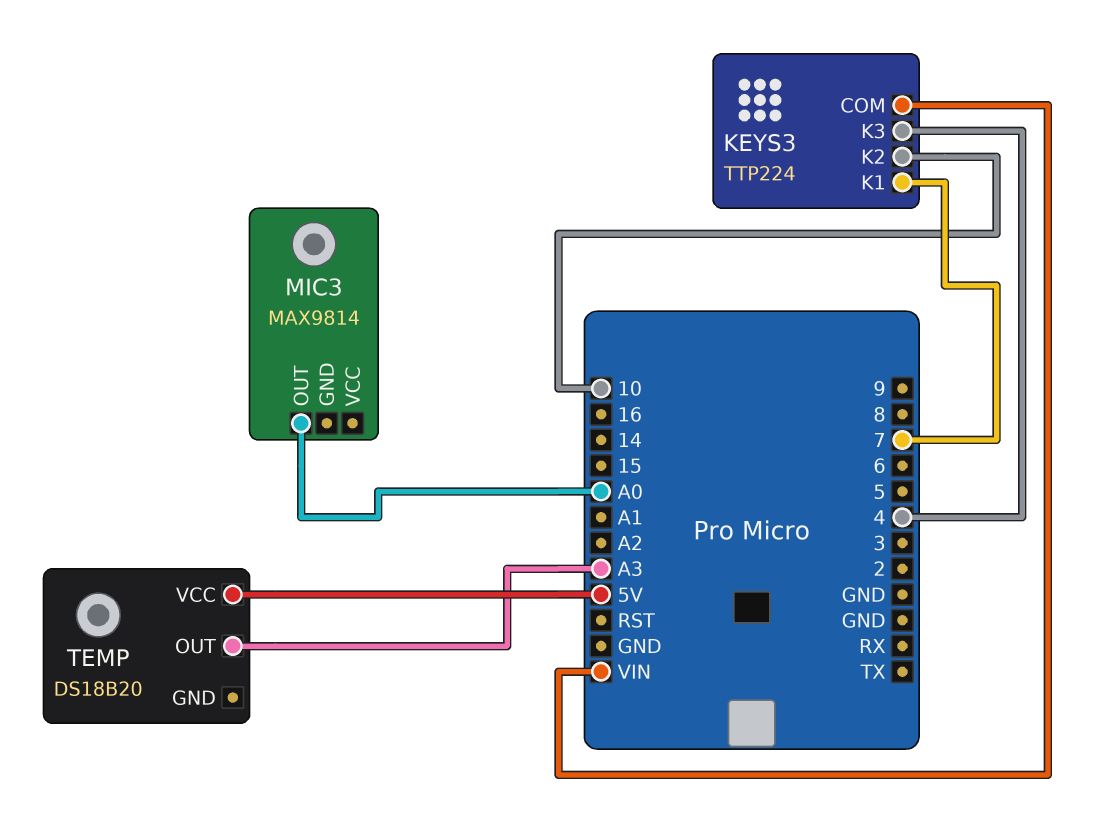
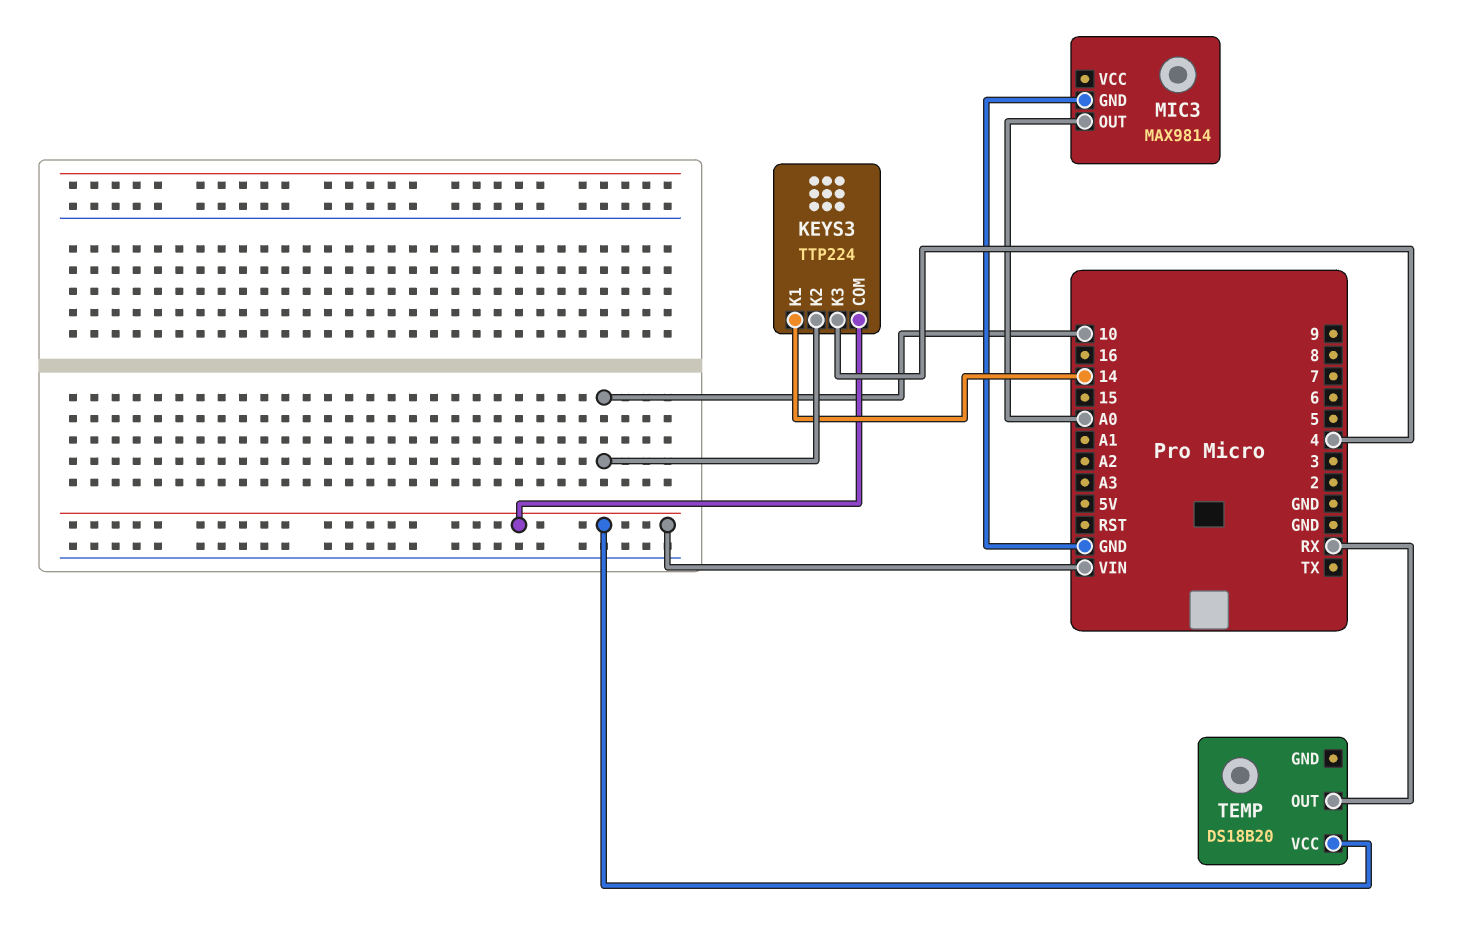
KEYS3 pin K1: 7 -> 14
MIC3 pin GND: none -> GND
TEMP pin OUT: A3 -> RX
TEMP pin VCC: 5V -> VIN

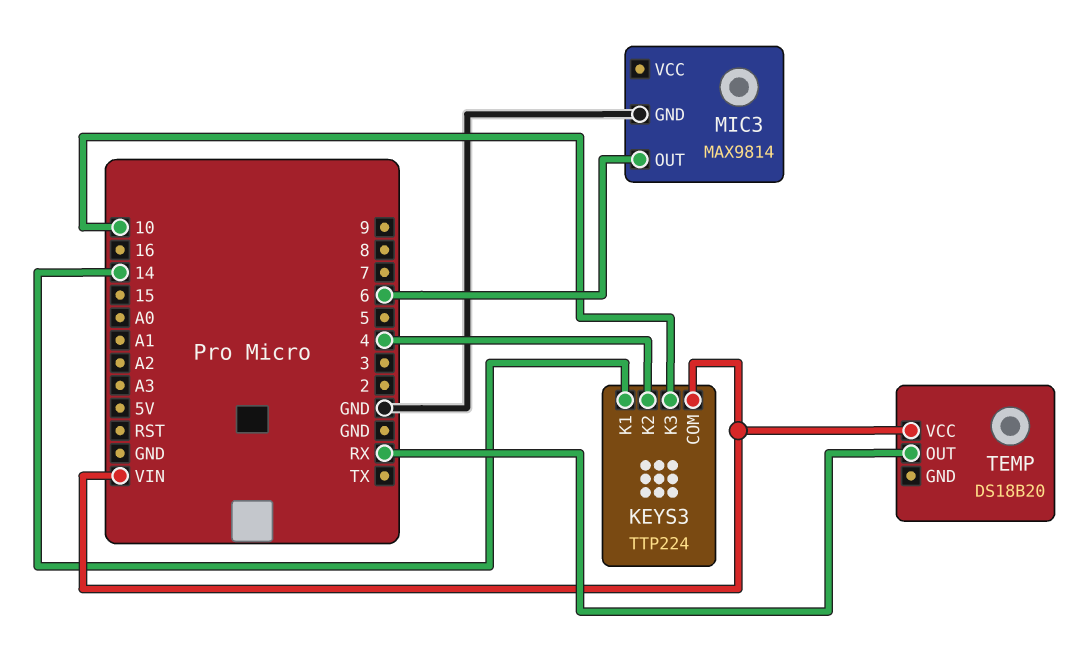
KEYS3 pin K2: 10 -> 4
KEYS3 pin K3: 4 -> 10
MIC3 pin OUT: A0 -> 6

